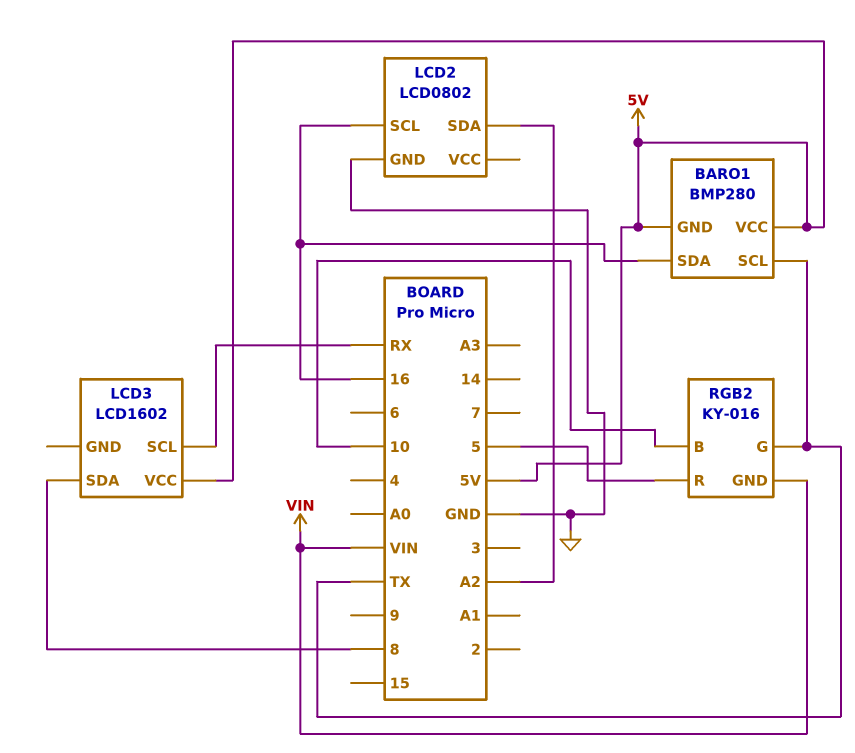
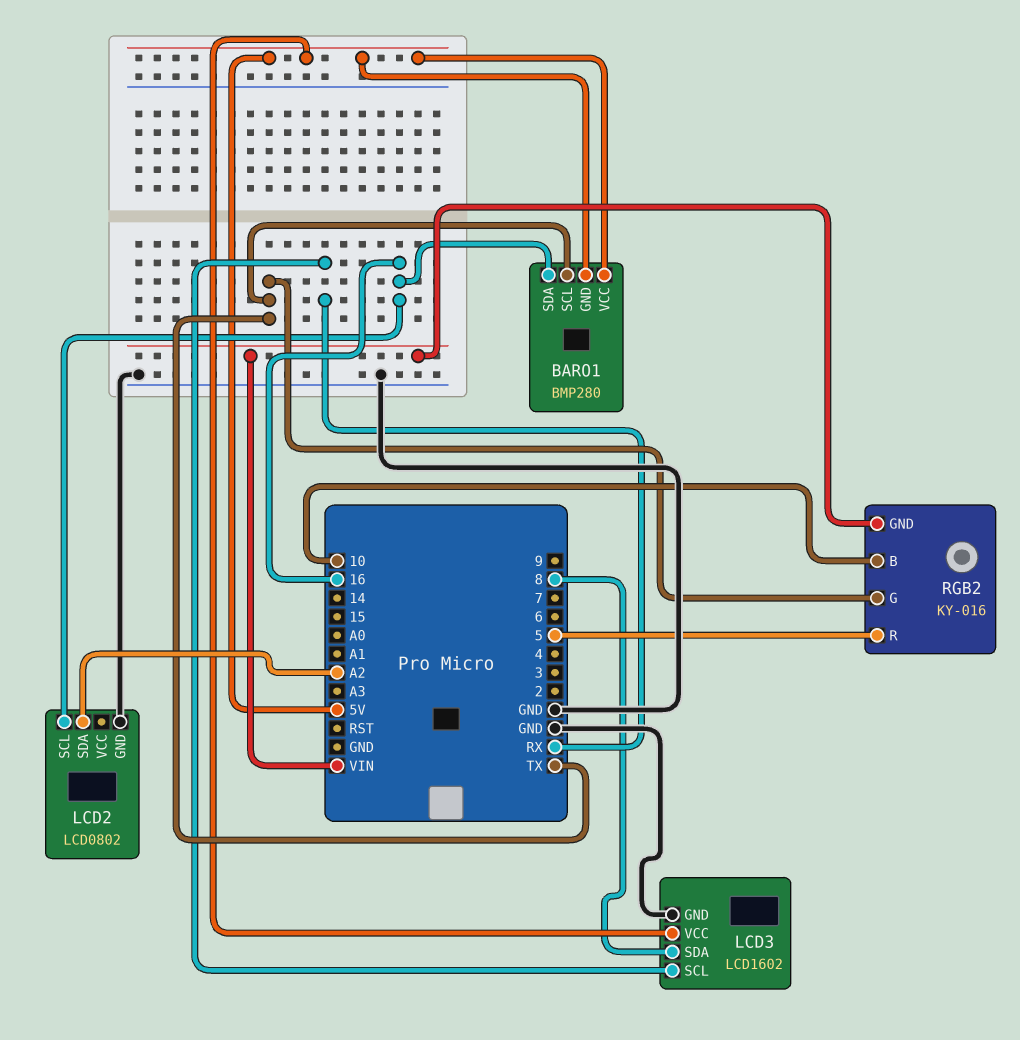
LCD3 pin GND: none -> GND

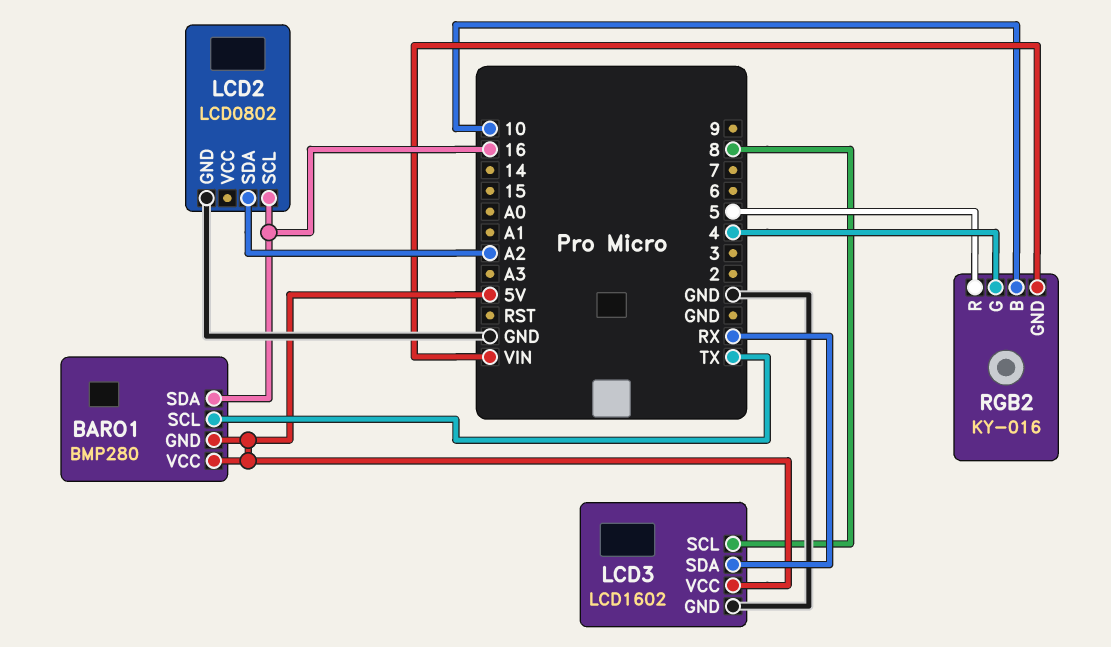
LCD3 pin SCL: RX -> 8
LCD3 pin SDA: 8 -> RX
RGB2 pin G: TX -> 4

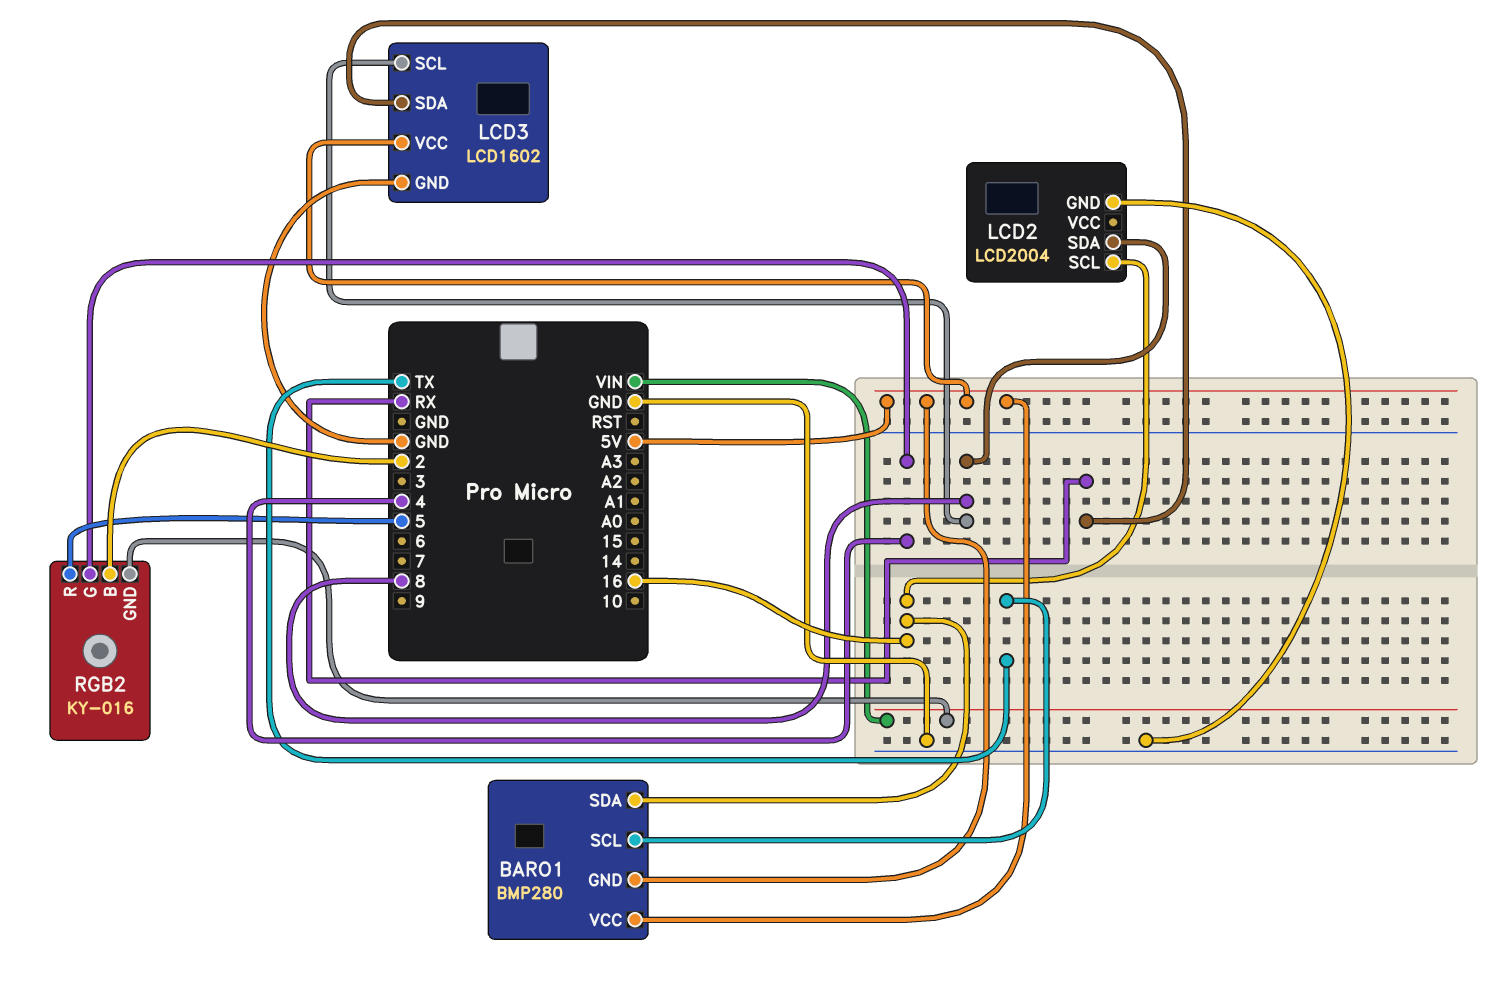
LCD2: LCD0802 -> LCD2004
LCD2 pin SDA: A2 -> 8
RGB2 pin B: 10 -> 2

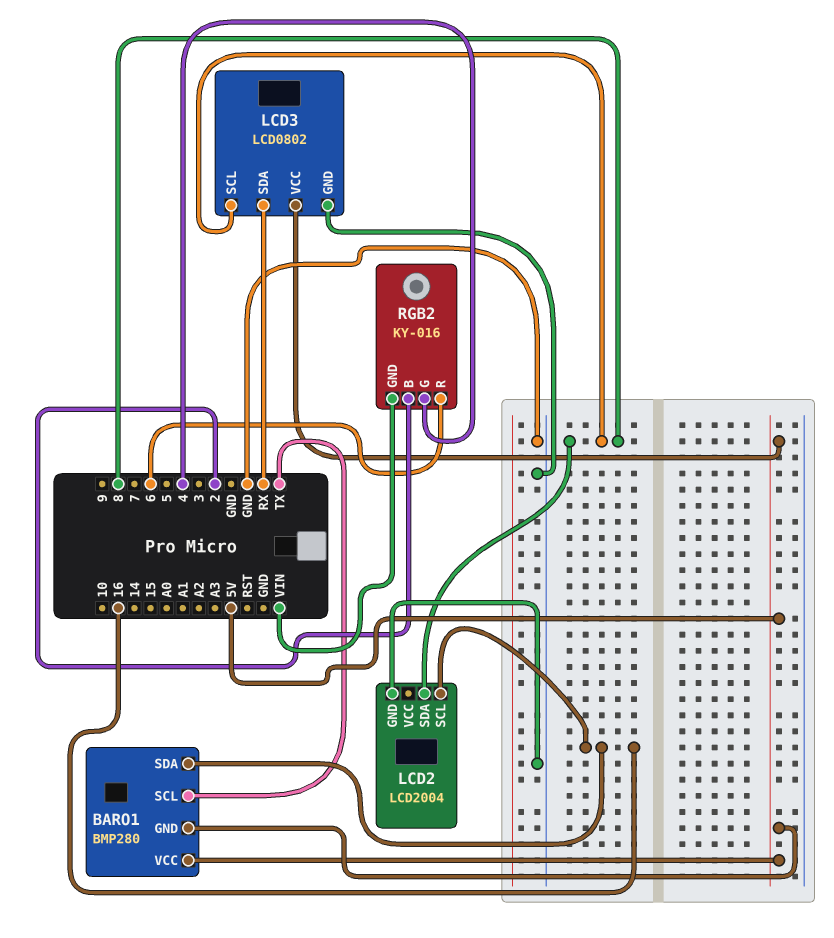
LCD3: LCD1602 -> LCD0802
RGB2 pin R: 5 -> 6

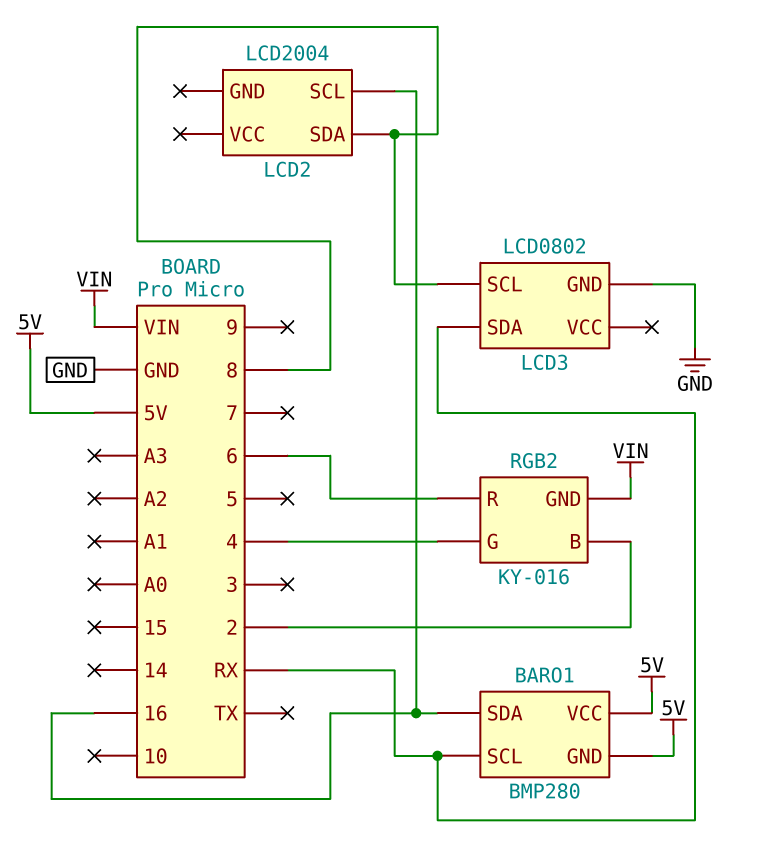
BARO1 pin SCL: TX -> RX
LCD2 pin GND: GND -> none
LCD3 pin VCC: 5V -> none

